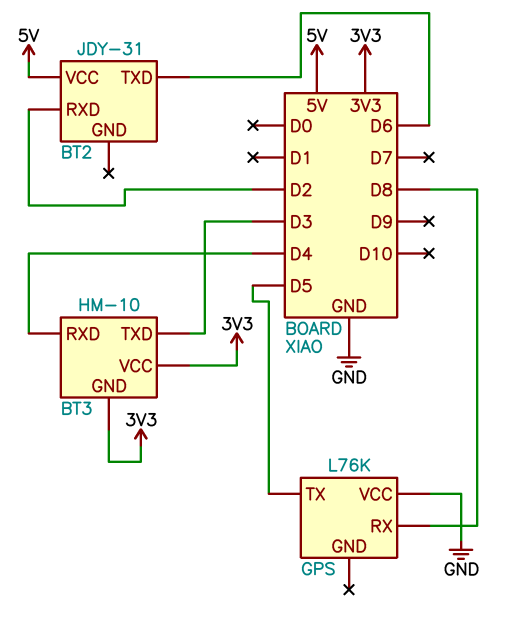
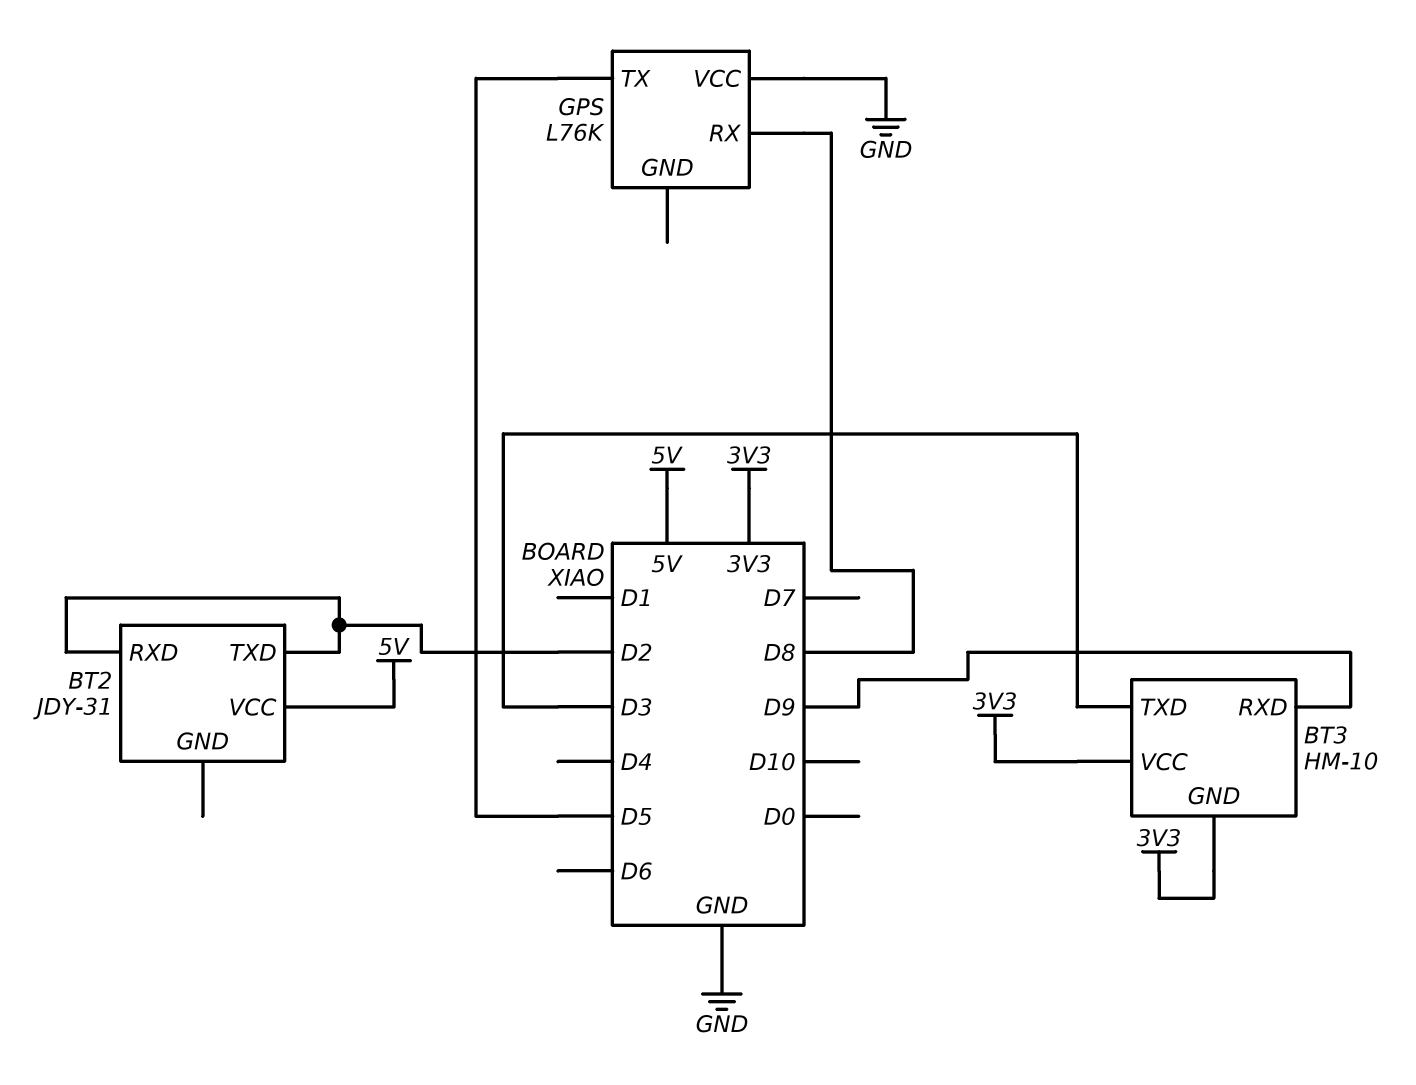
BT2 pin TXD: D6 -> D2
BT3 pin RXD: D4 -> D9

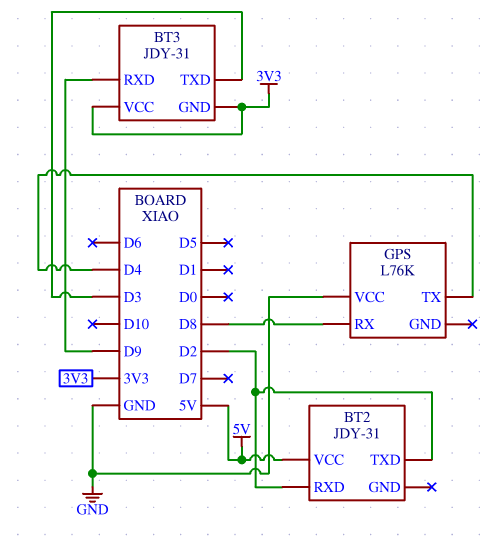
BT3: HM-10 -> JDY-31
GPS pin TX: D5 -> D4

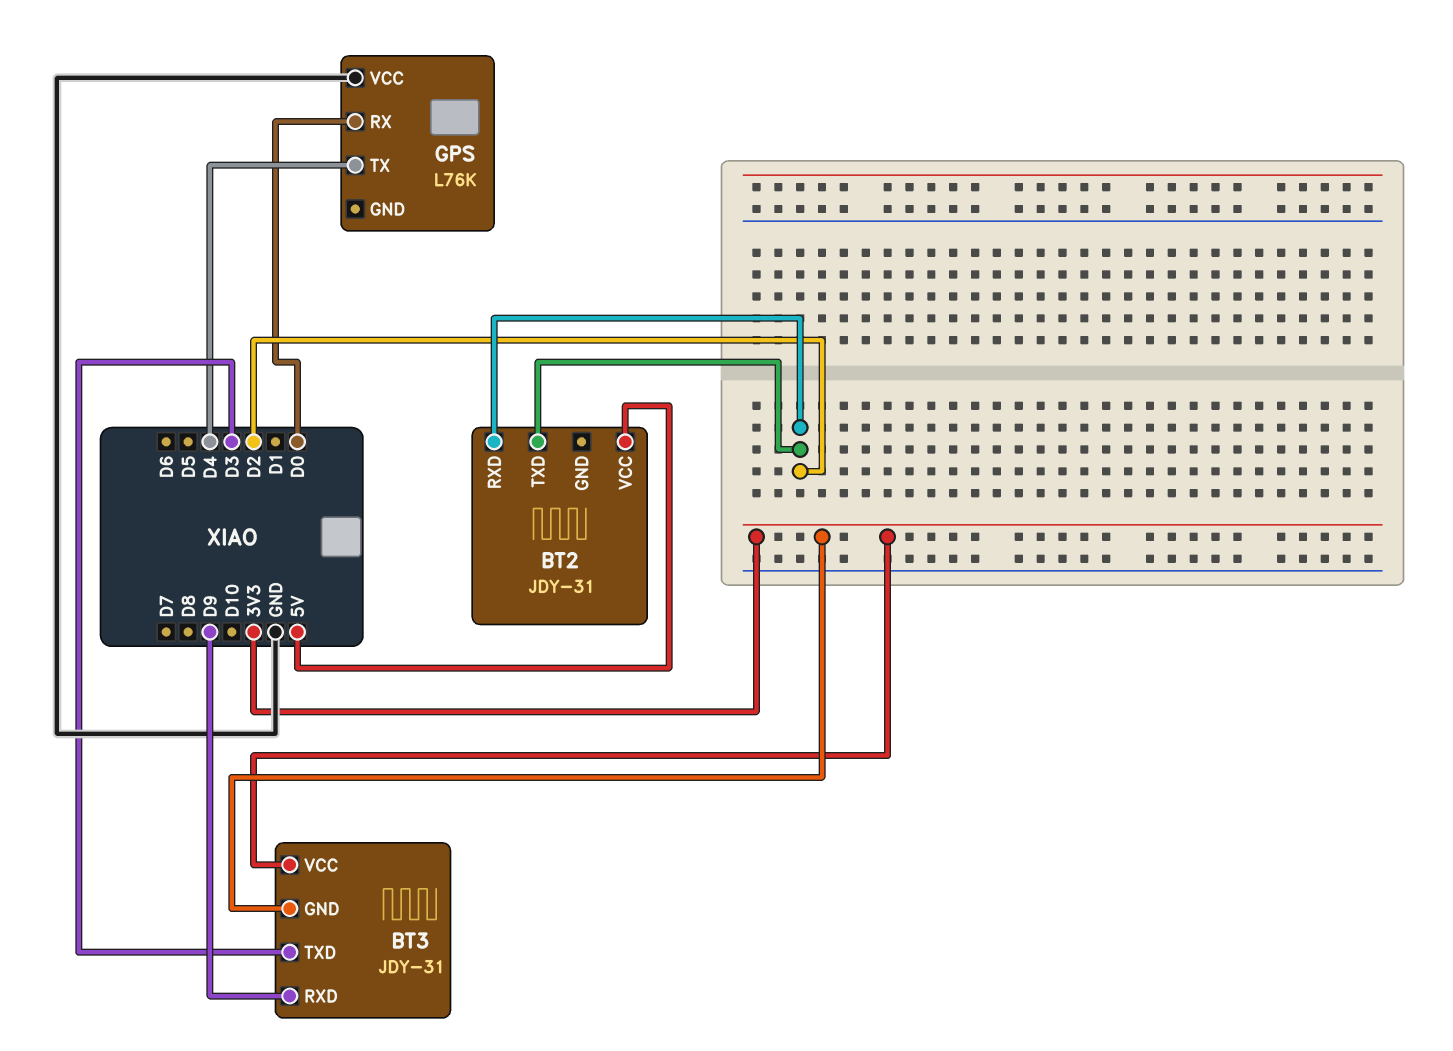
GPS pin RX: D8 -> D0

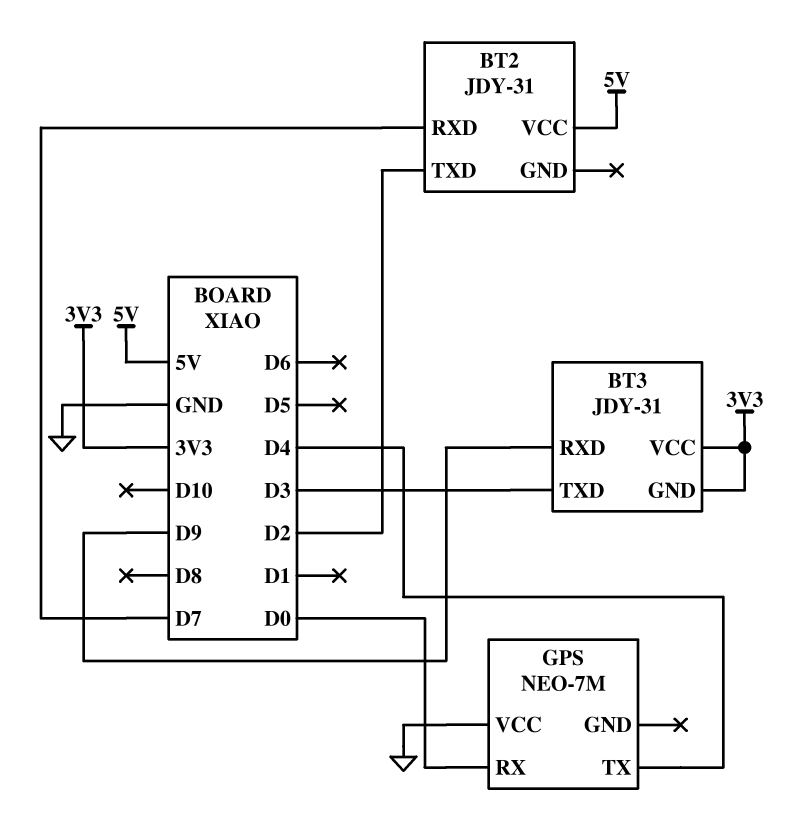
BT2 pin RXD: D2 -> D7
GPS: L76K -> NEO-7M

